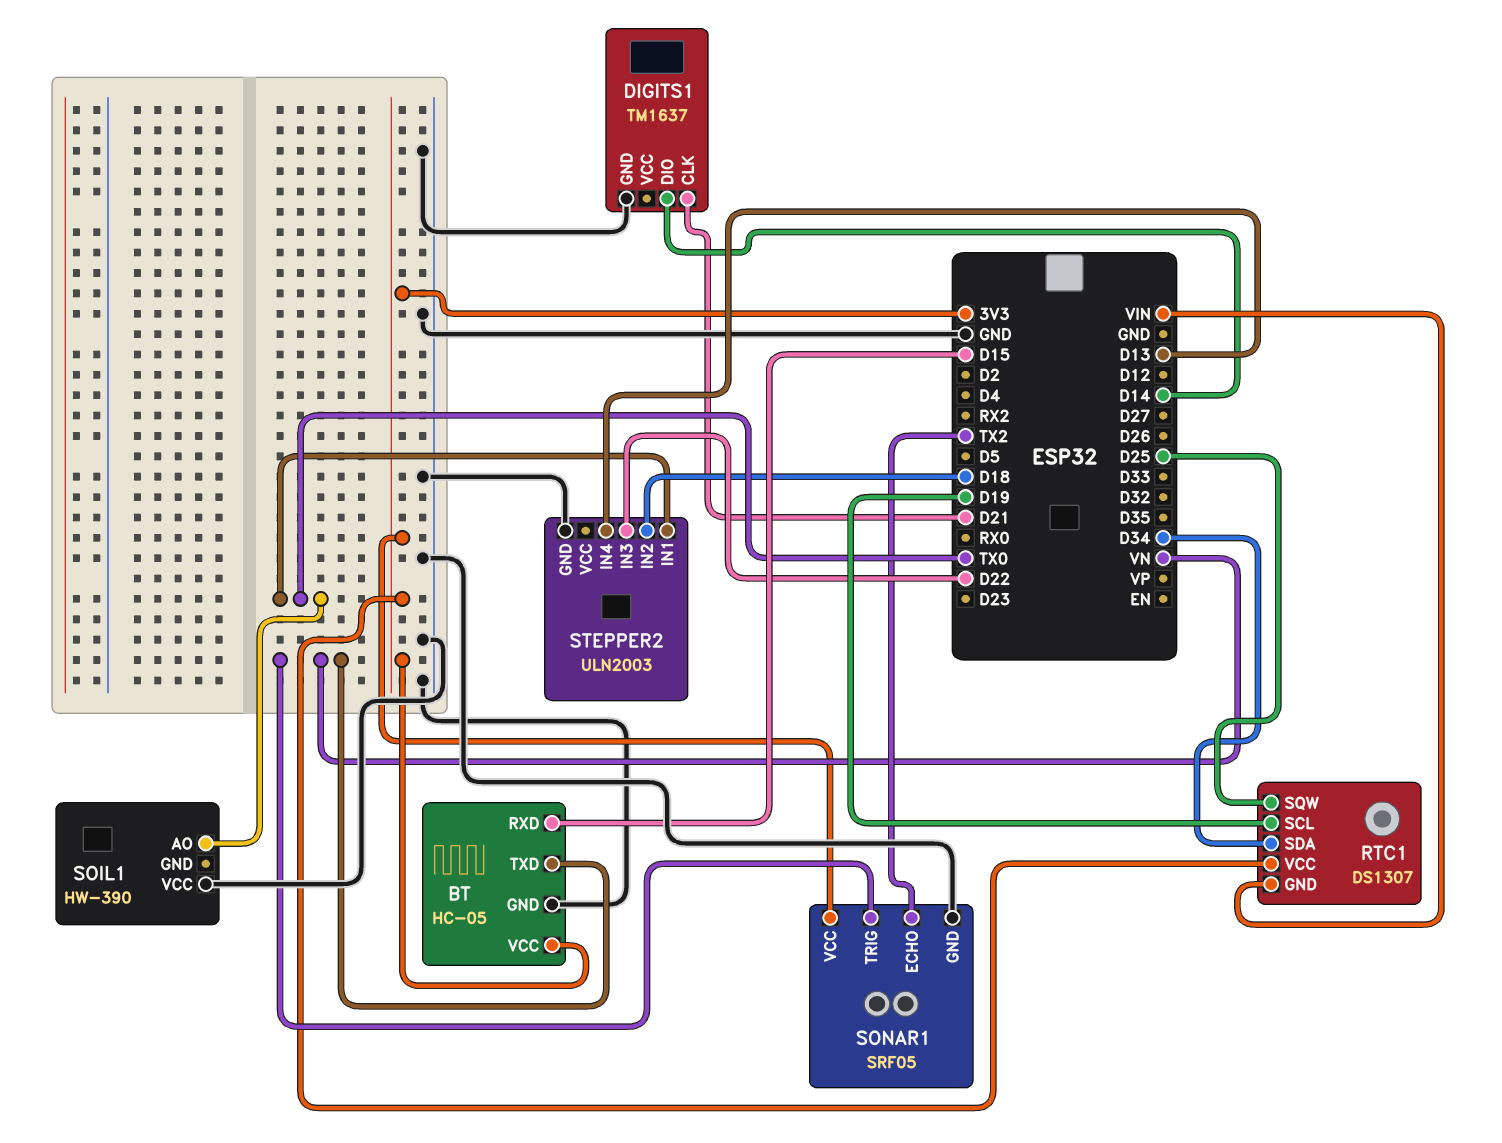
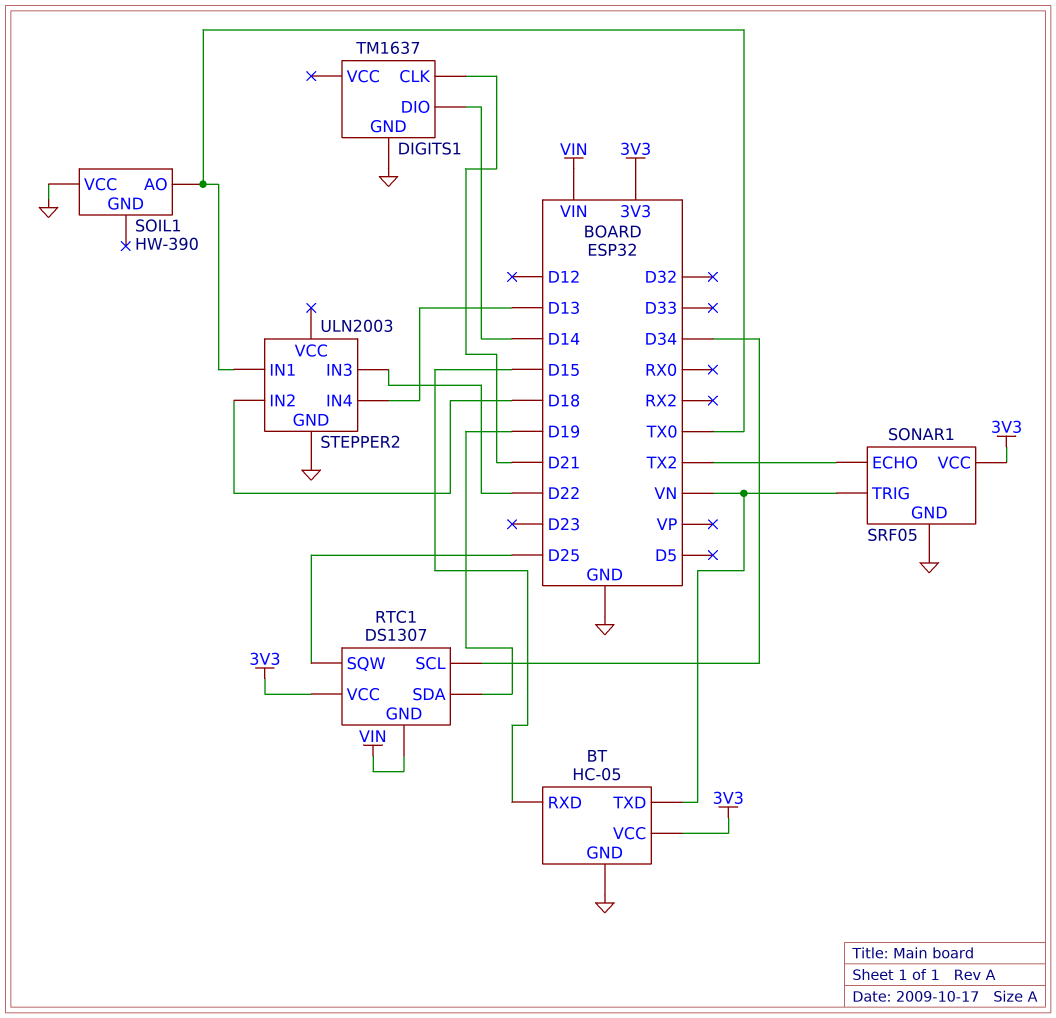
RTC1 pin SCL: D19 -> D34
RTC1 pin SDA: D34 -> D19

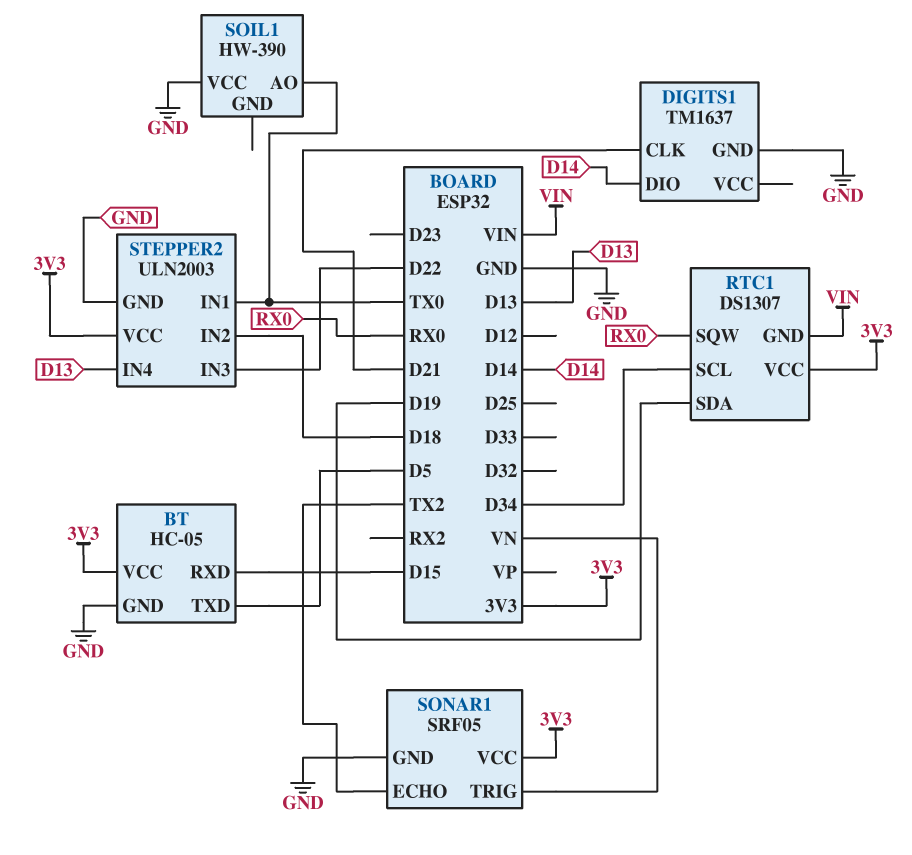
BT pin TXD: VN -> D5
RTC1 pin SQW: D25 -> RX0
STEPPER2 pin VCC: none -> 3V3

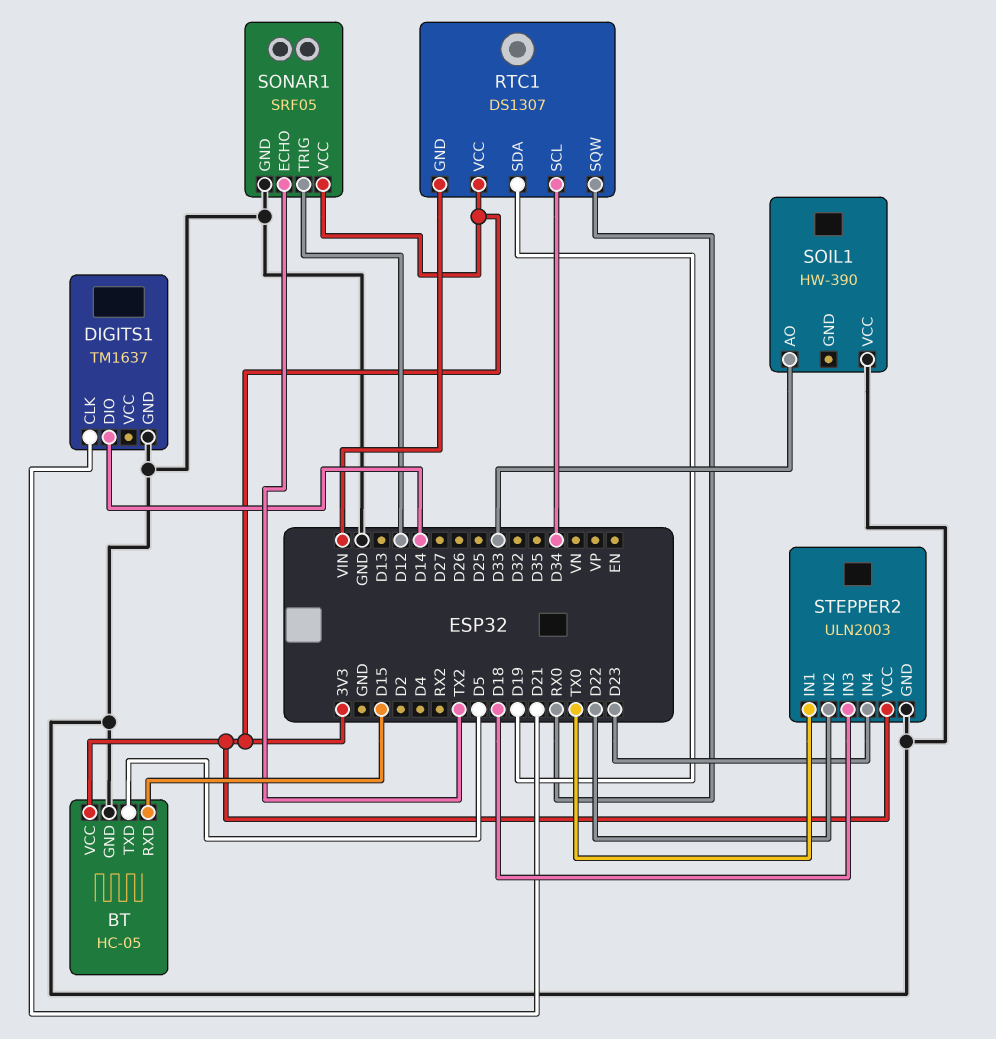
SOIL1 pin AO: TX0 -> D33
SONAR1 pin TRIG: VN -> D12
STEPPER2 pin IN2: D18 -> D22
STEPPER2 pin IN3: D22 -> D18
STEPPER2 pin IN4: D13 -> D23

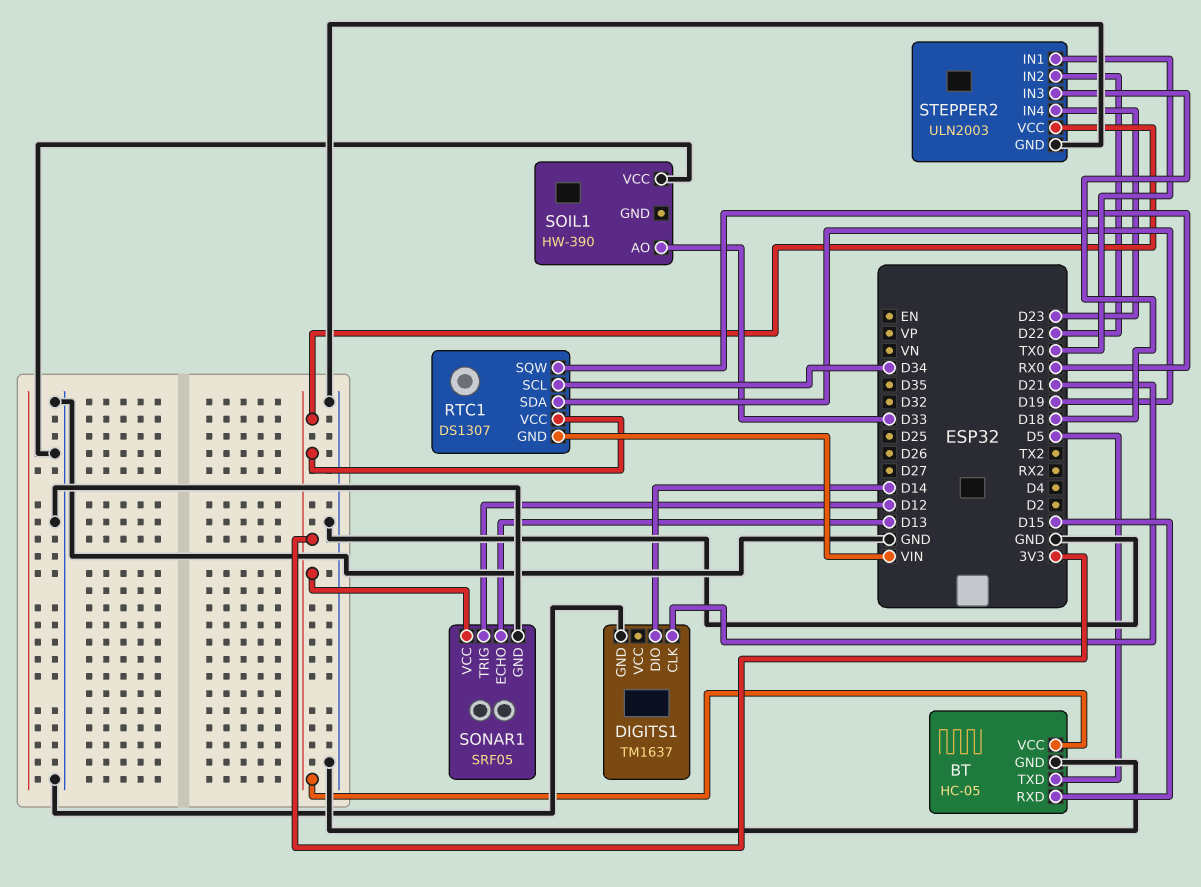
SONAR1 pin ECHO: TX2 -> D13

